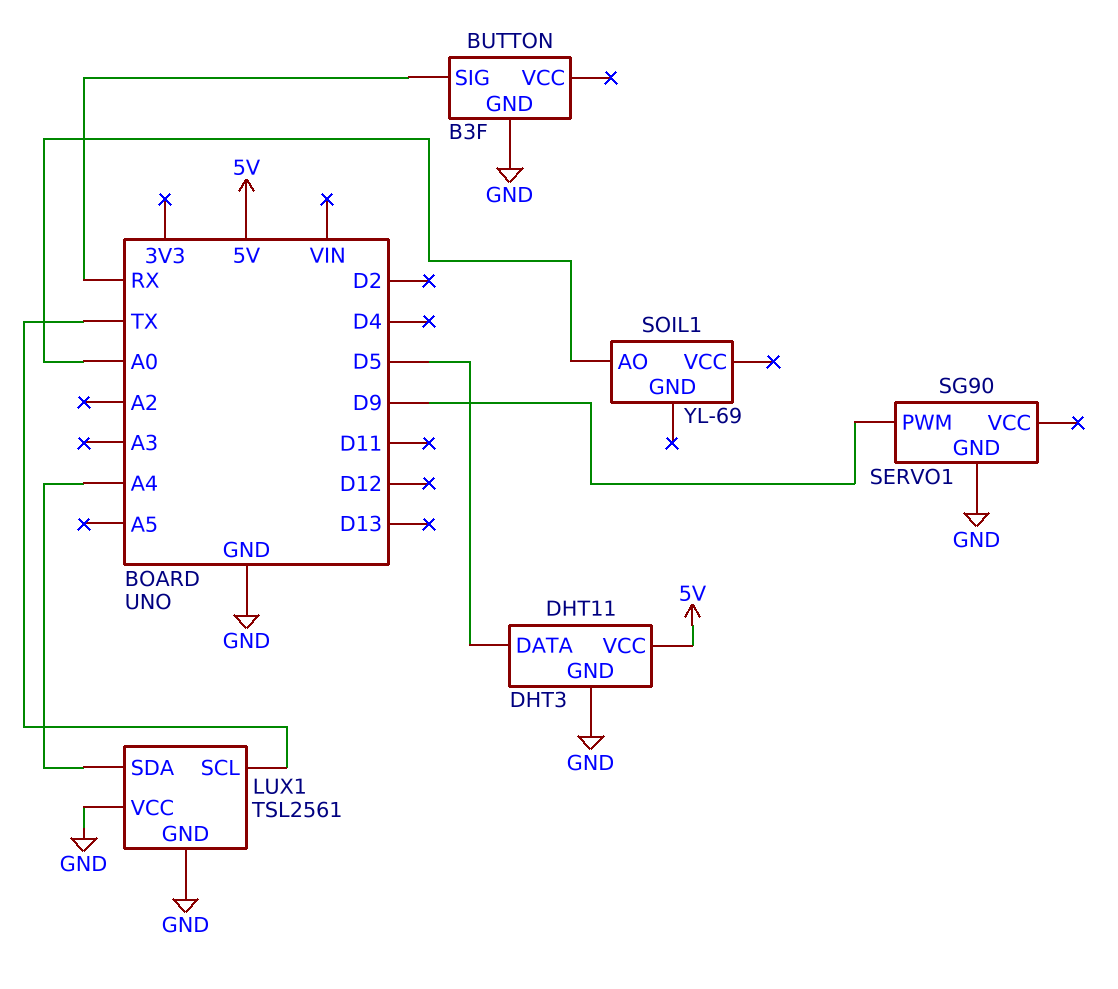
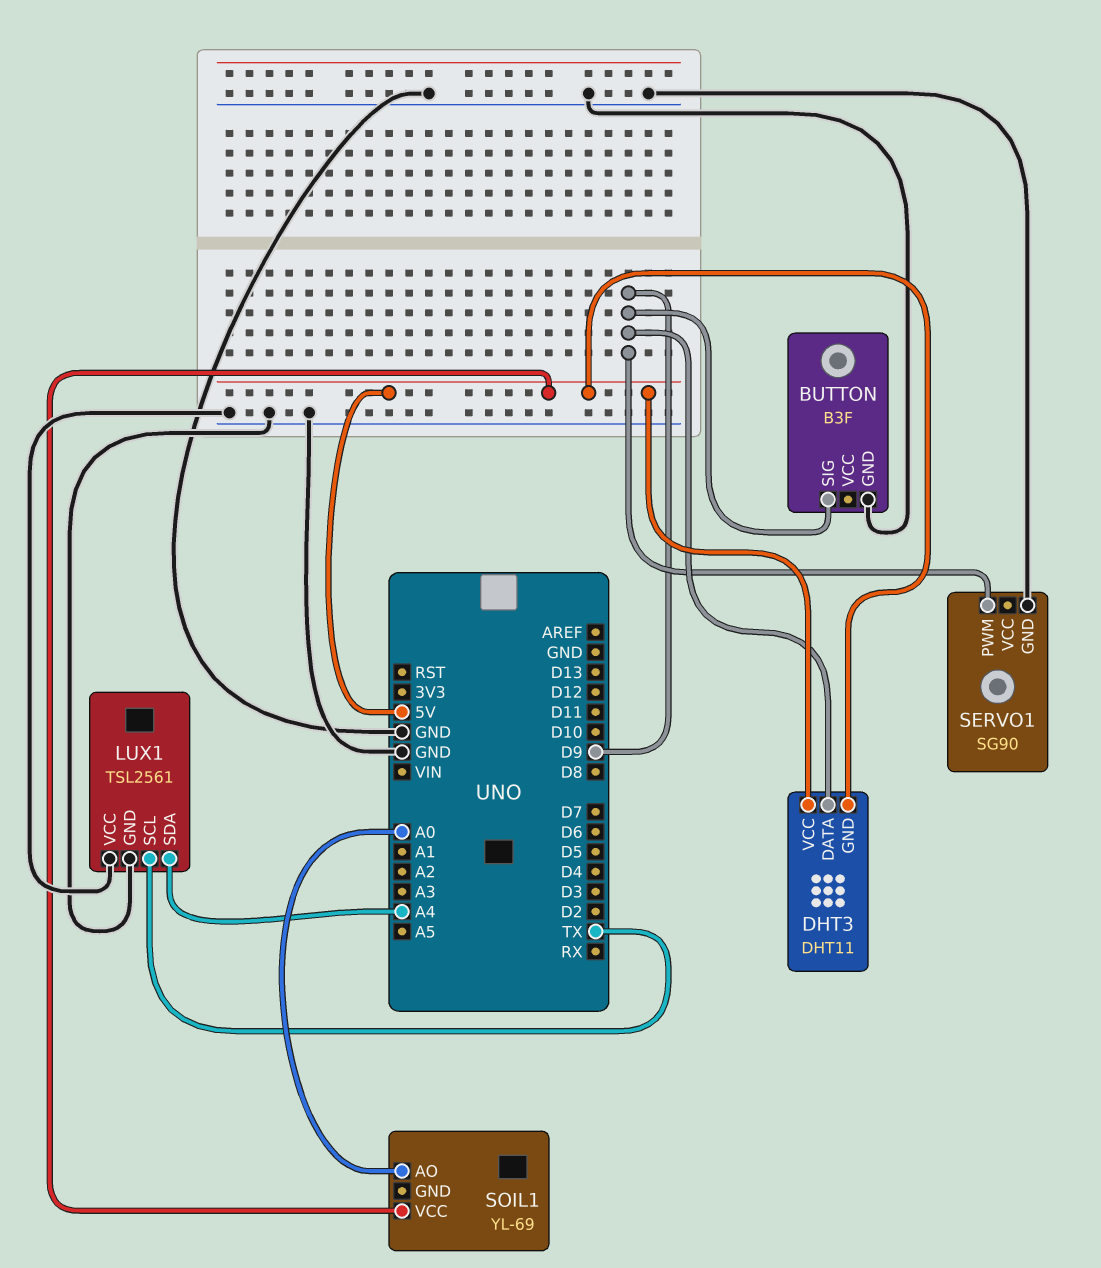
BUTTON pin SIG: RX -> D9
DHT3 pin DATA: D5 -> D9
DHT3 pin GND: GND -> 5V
SOIL1 pin VCC: none -> 5V

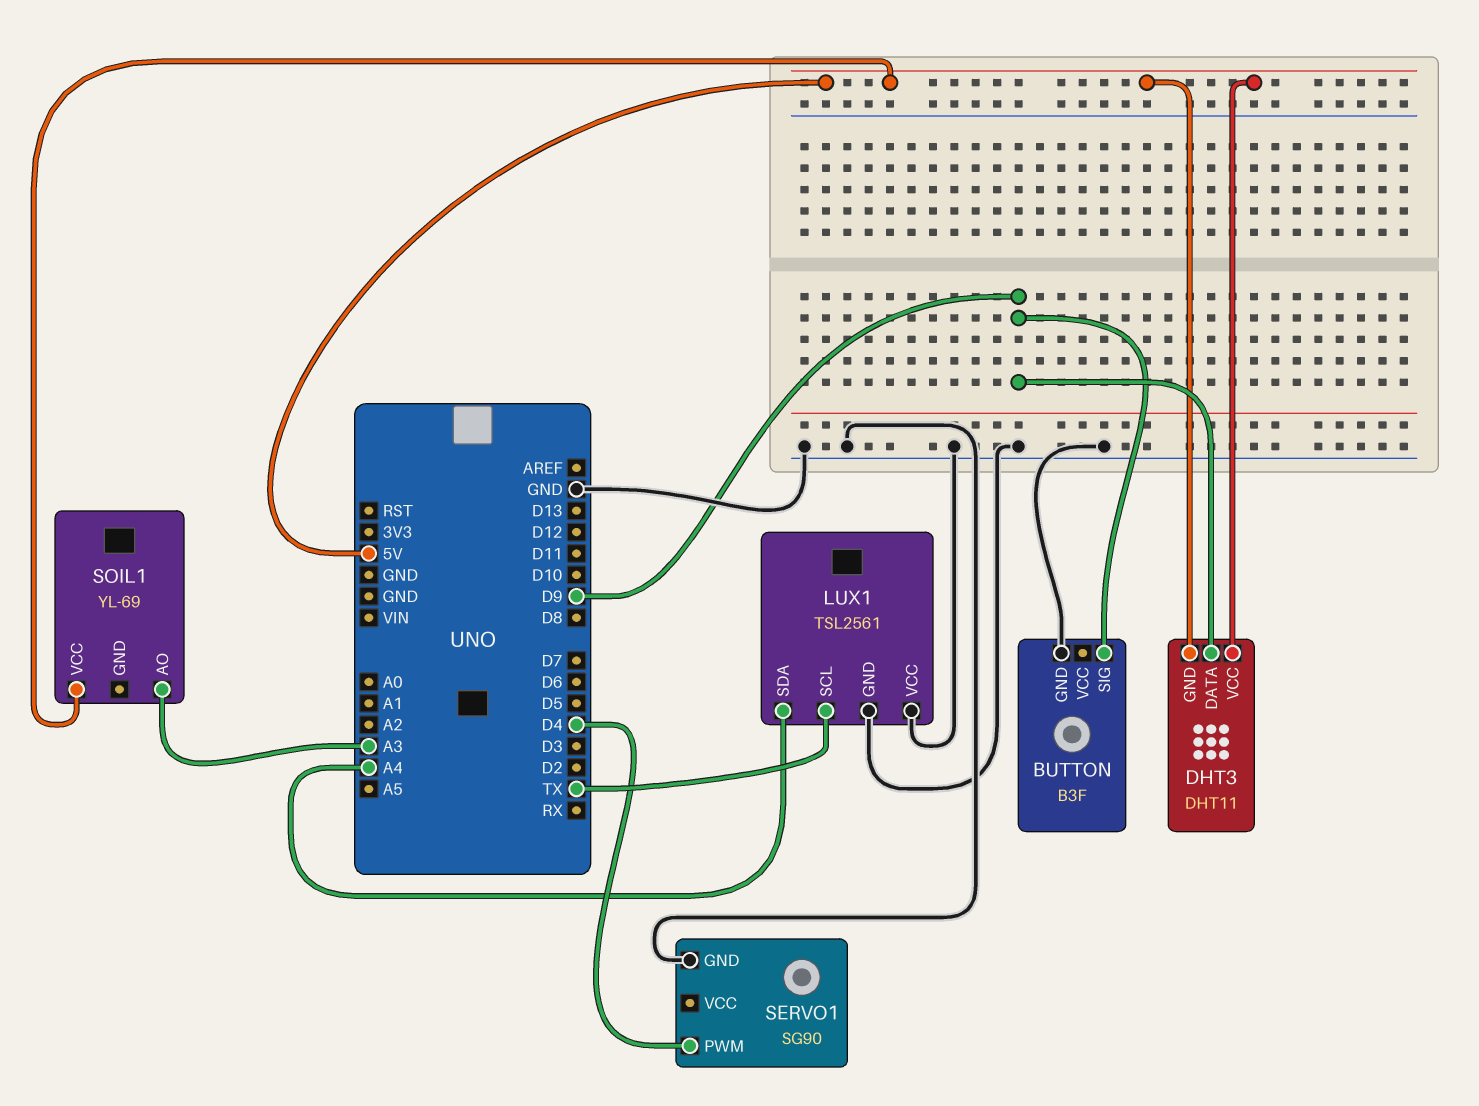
SERVO1 pin PWM: D9 -> D4
SOIL1 pin AO: A0 -> A3

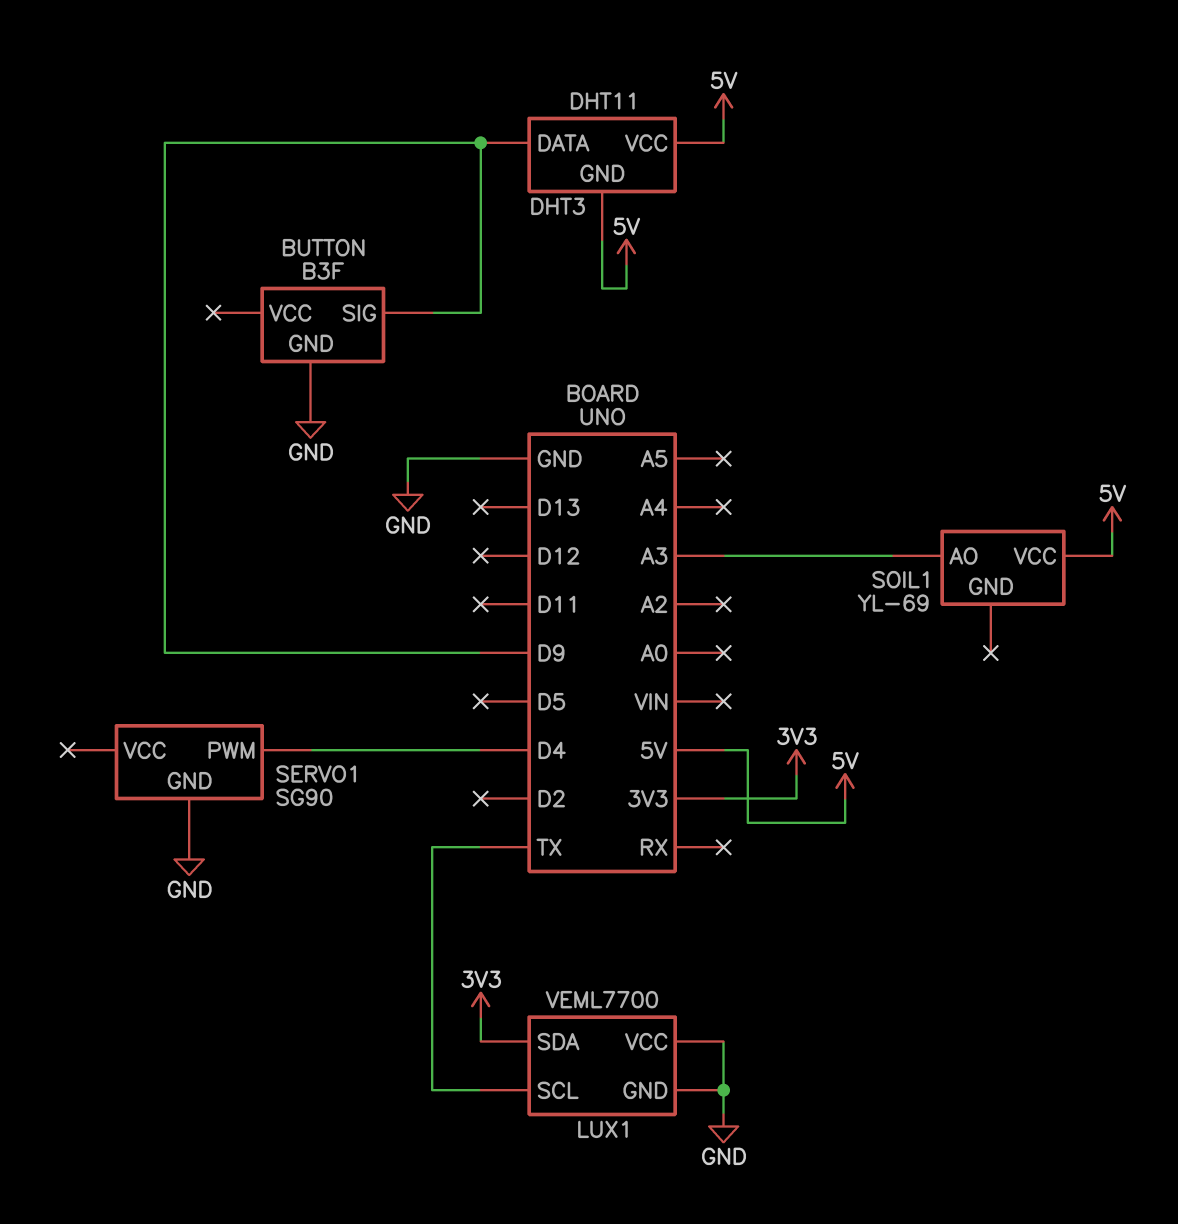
LUX1: TSL2561 -> VEML7700
LUX1 pin SDA: A4 -> 3V3

